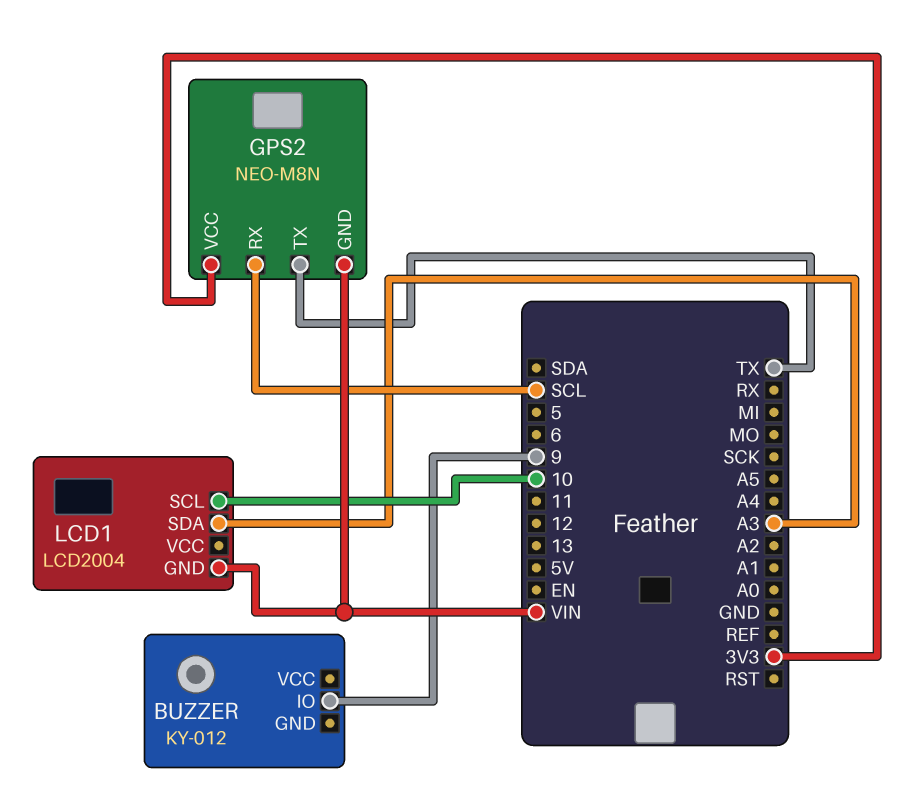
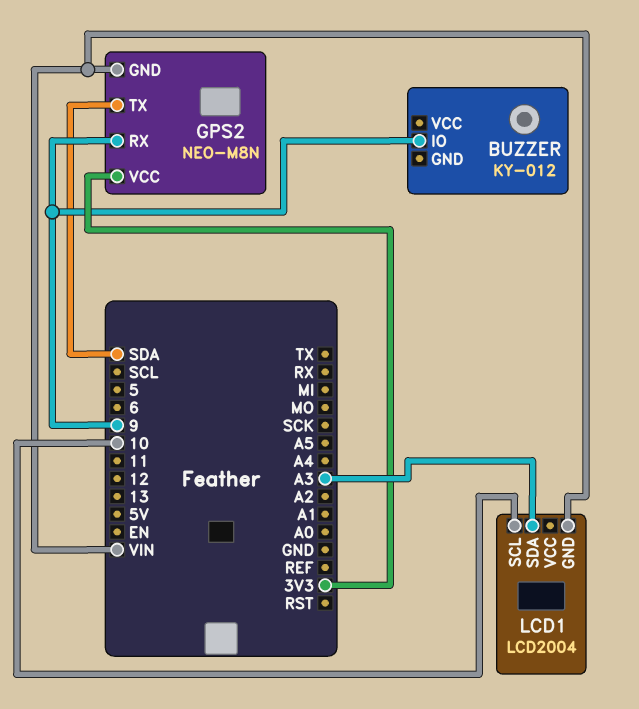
GPS2 pin RX: SCL -> 9
GPS2 pin TX: TX -> SDA

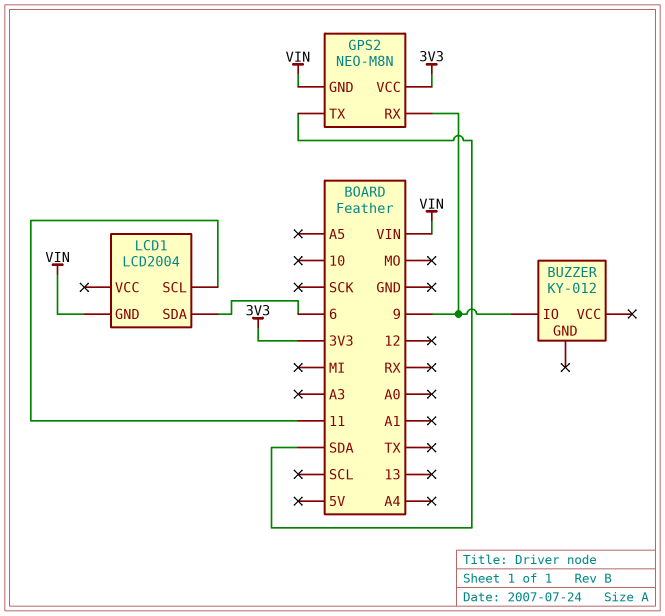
LCD1 pin SCL: 10 -> 11
LCD1 pin SDA: A3 -> 6

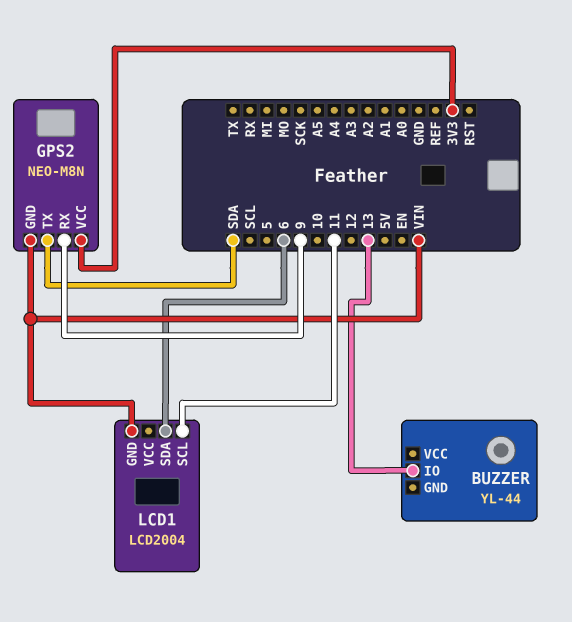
BUZZER: KY-012 -> YL-44
BUZZER pin IO: 9 -> 13

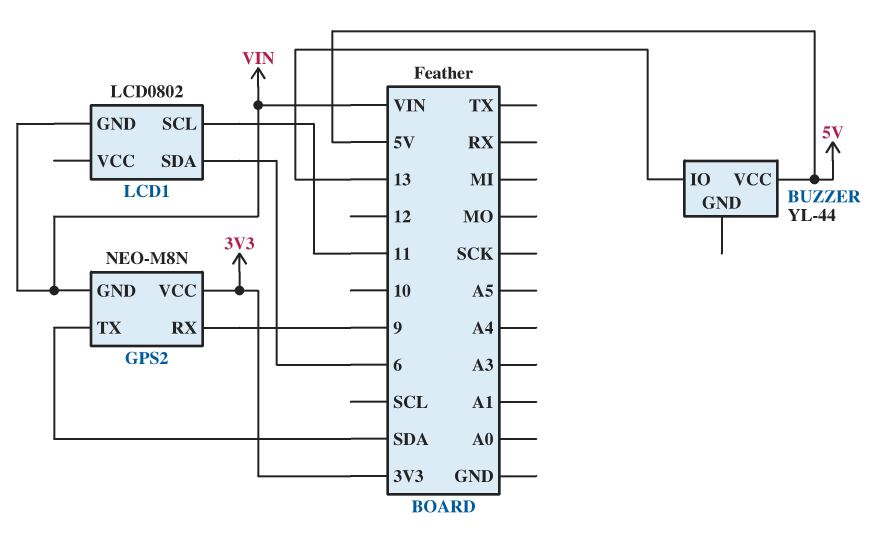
BUZZER pin VCC: none -> 5V
LCD1: LCD2004 -> LCD0802

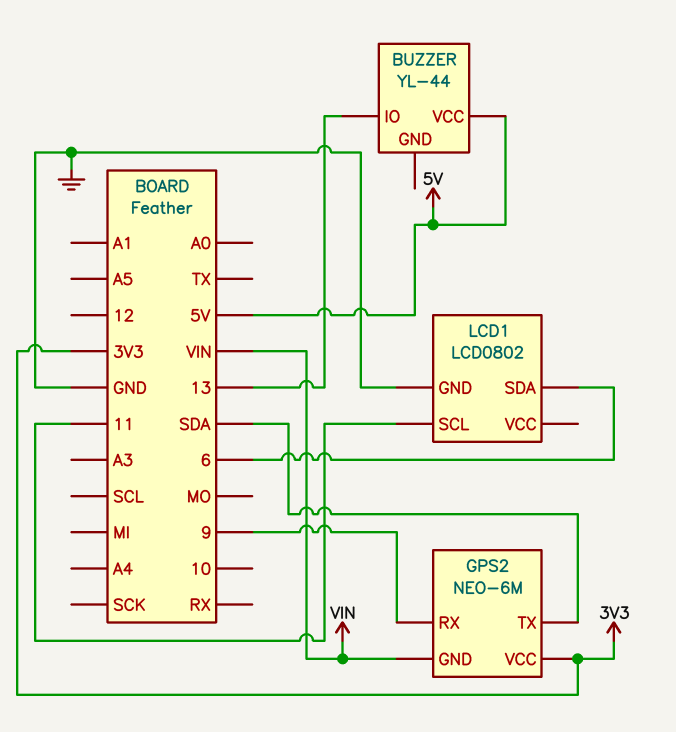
GPS2: NEO-M8N -> NEO-6M
LCD1 pin GND: VIN -> GND

